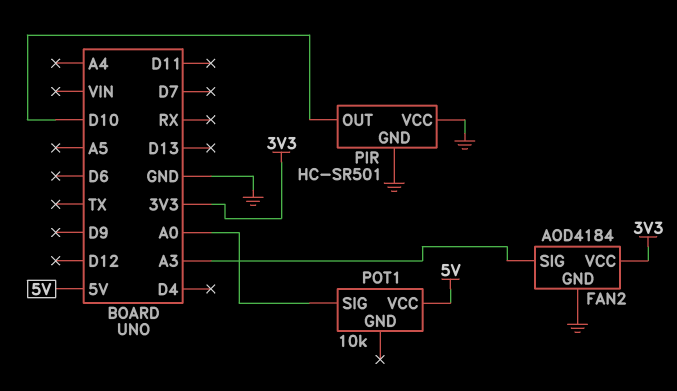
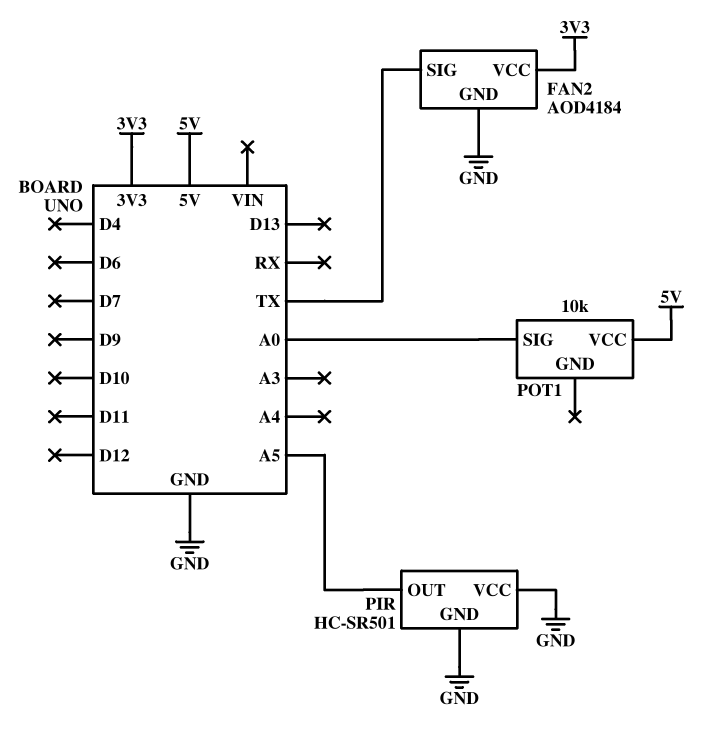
FAN2 pin SIG: A3 -> TX
PIR pin OUT: D10 -> A5

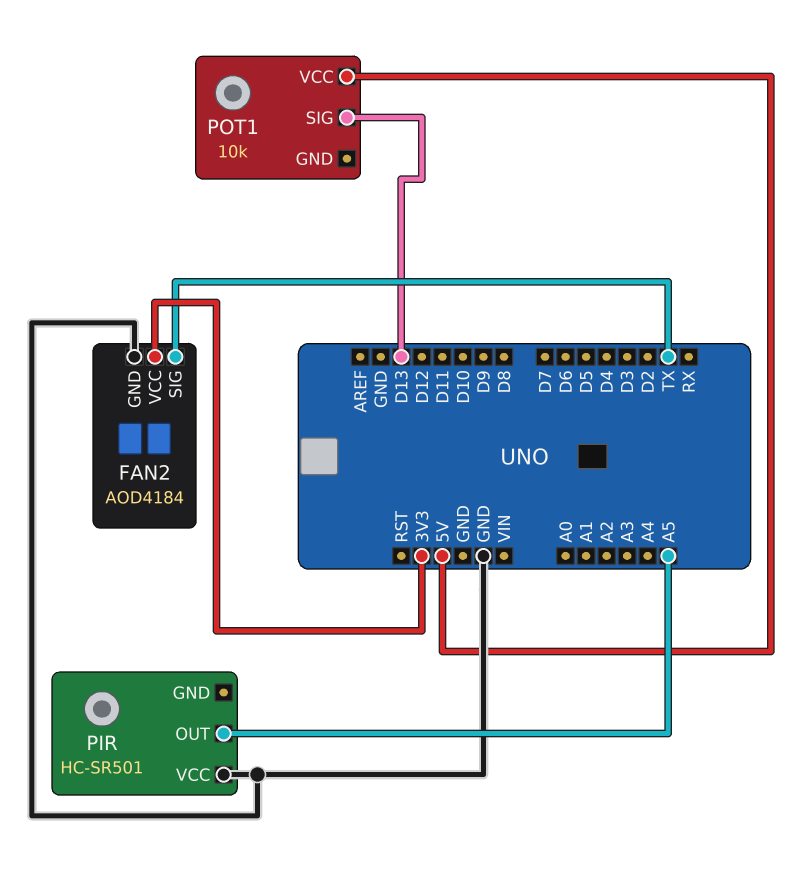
PIR pin GND: GND -> none
POT1 pin SIG: A0 -> D13

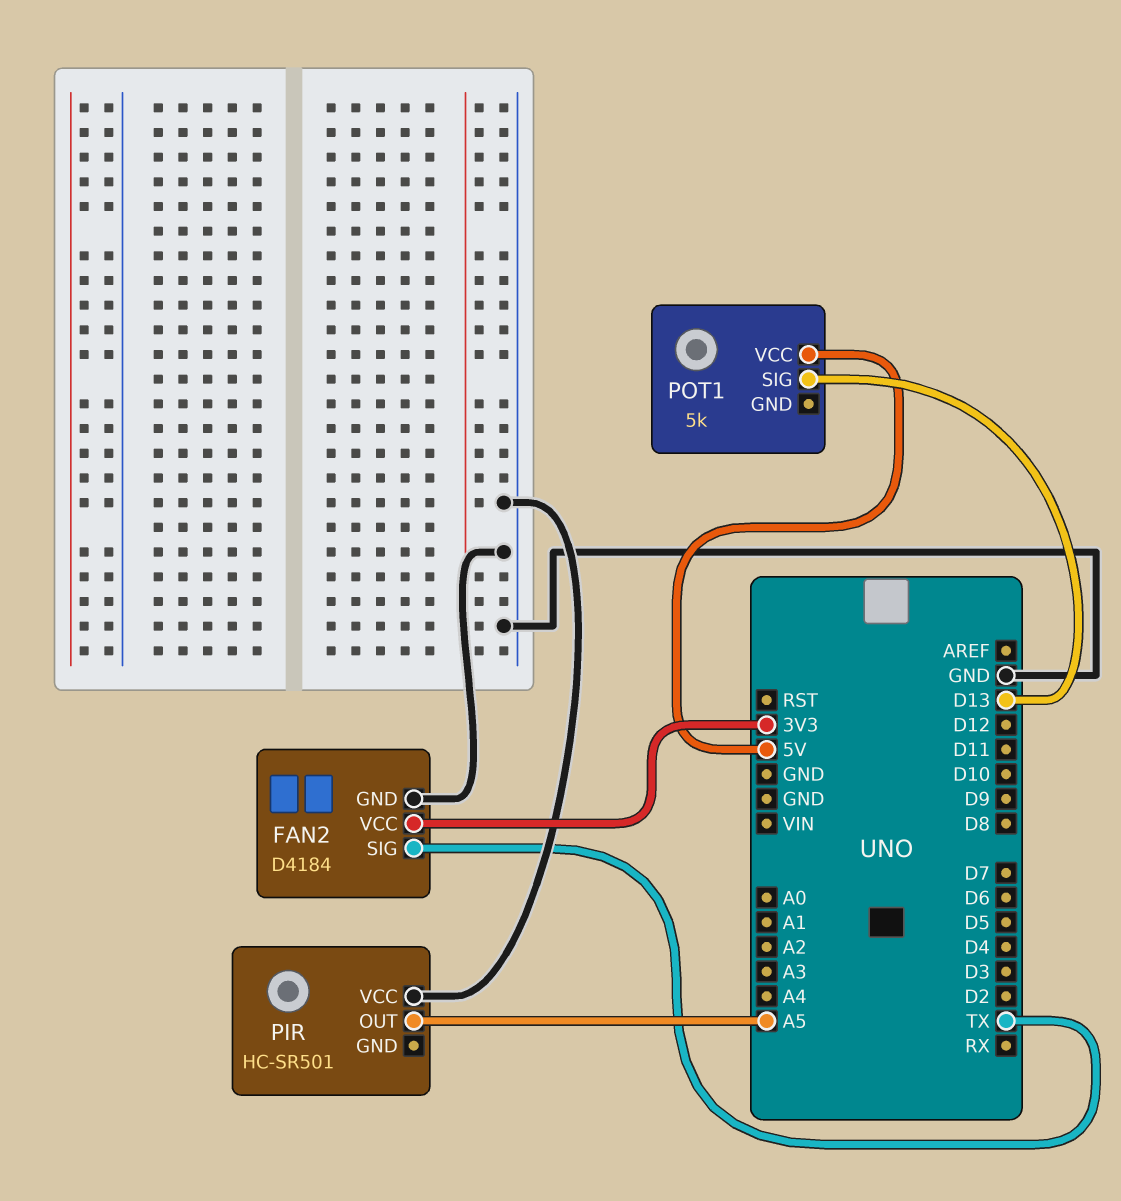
FAN2: AOD4184 -> D4184
POT1: 10k -> 5k

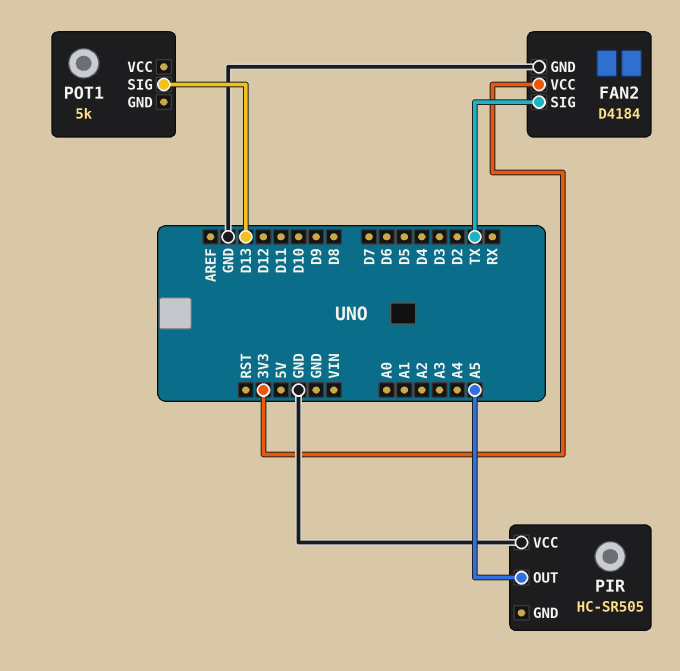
PIR: HC-SR501 -> HC-SR505
POT1 pin VCC: 5V -> none

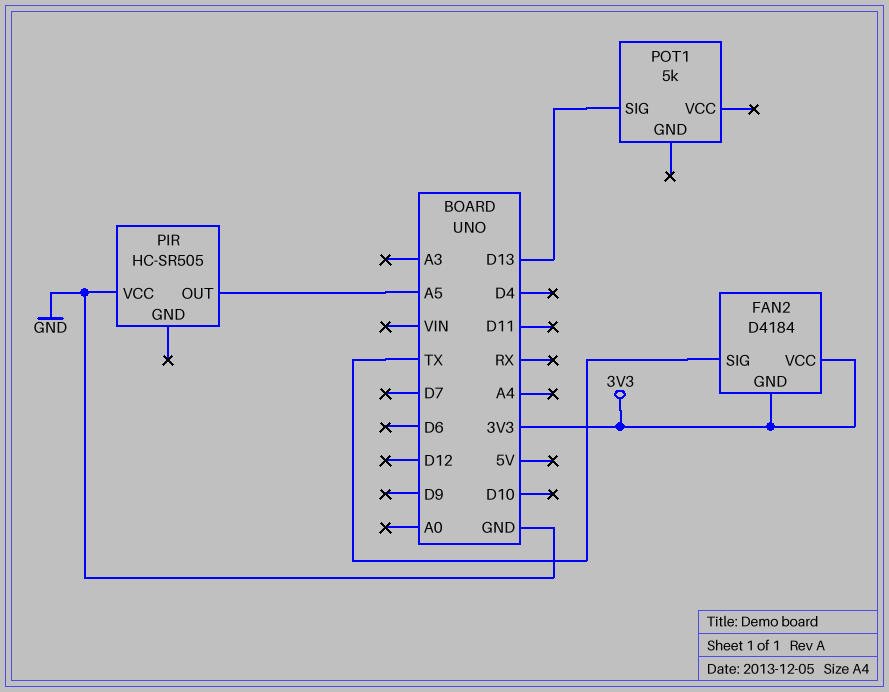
FAN2 pin GND: GND -> 3V3

